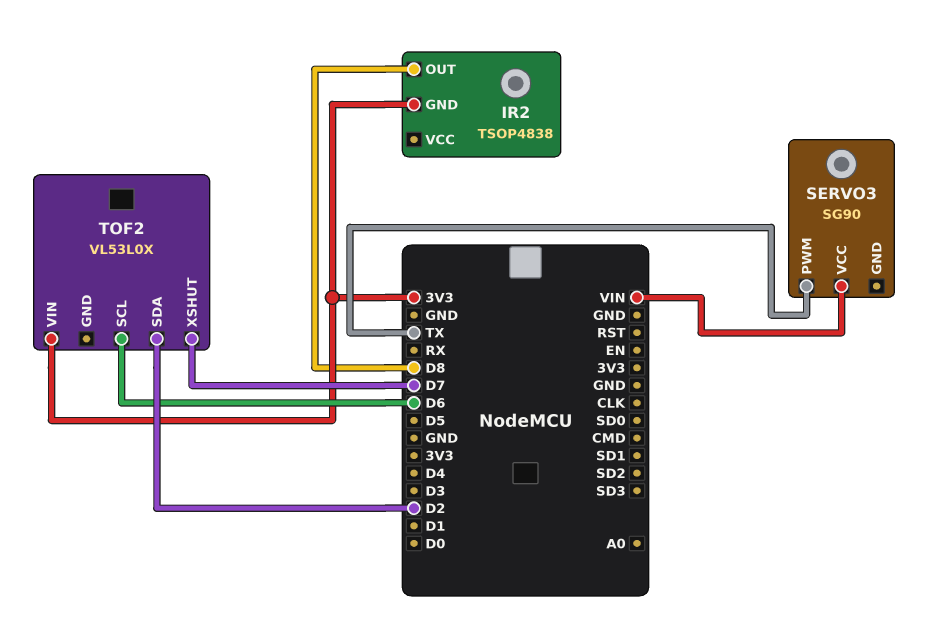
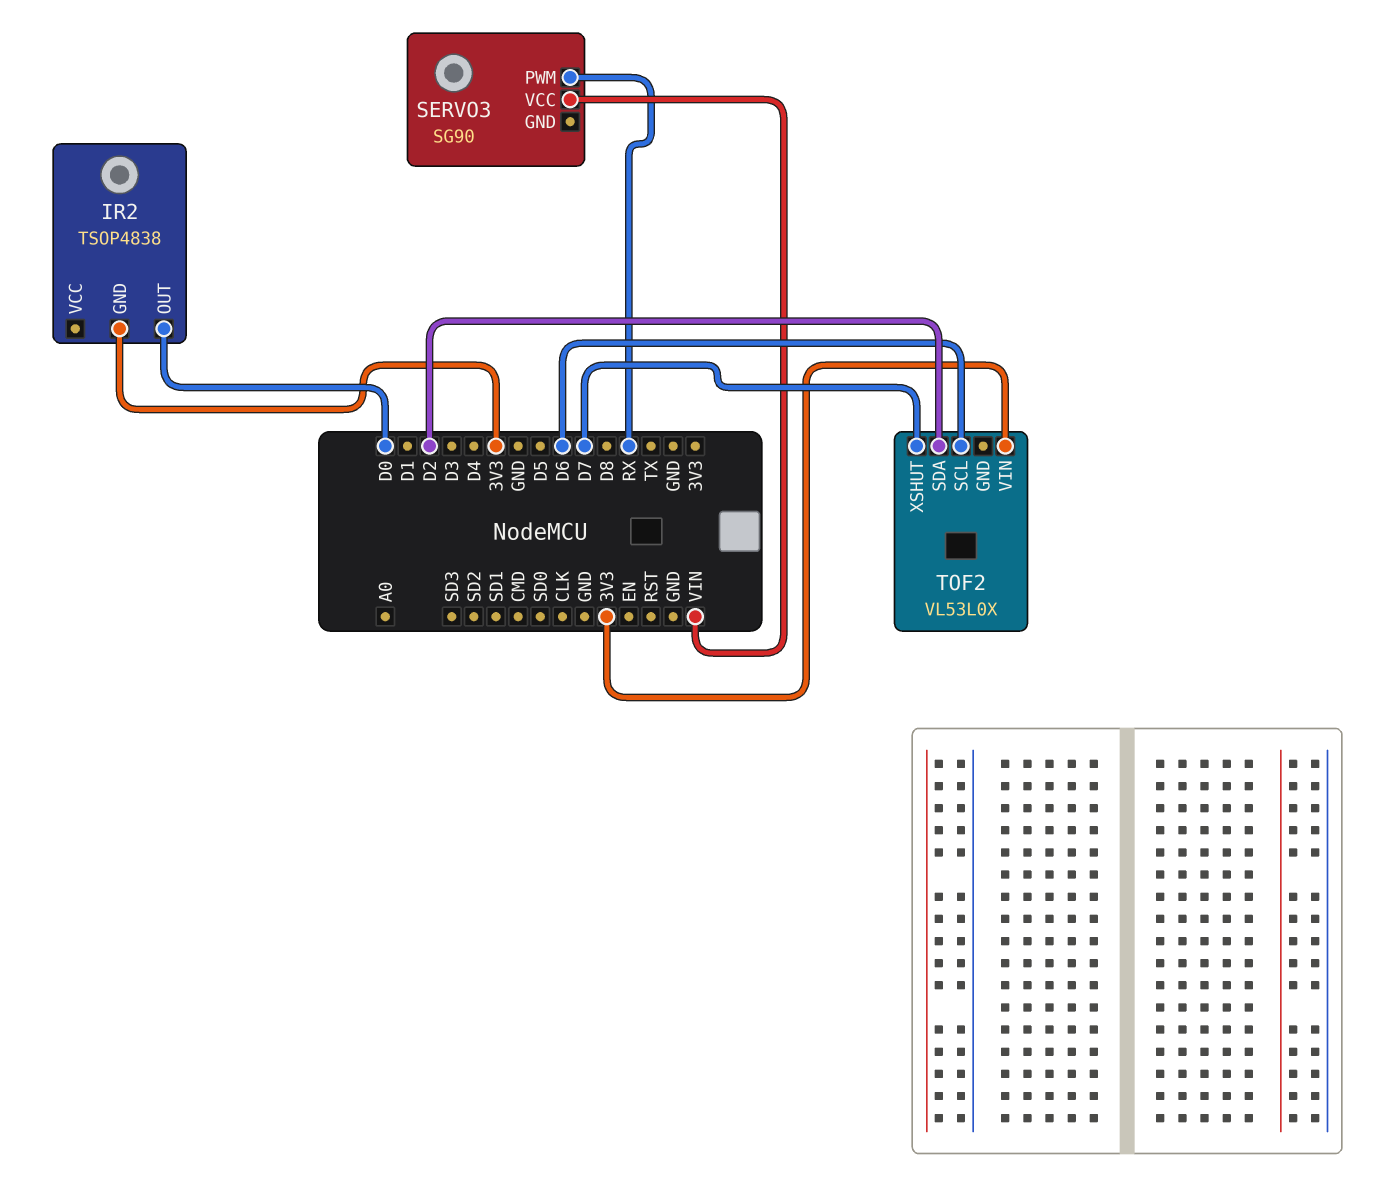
IR2 pin OUT: D8 -> D0
SERVO3 pin PWM: TX -> RX

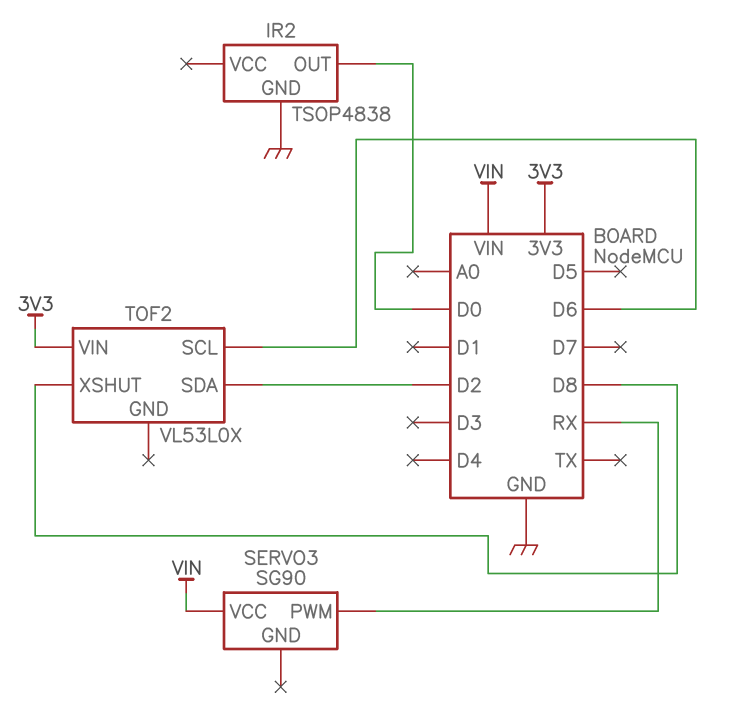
IR2 pin GND: 3V3 -> GND
TOF2 pin XSHUT: D7 -> D8

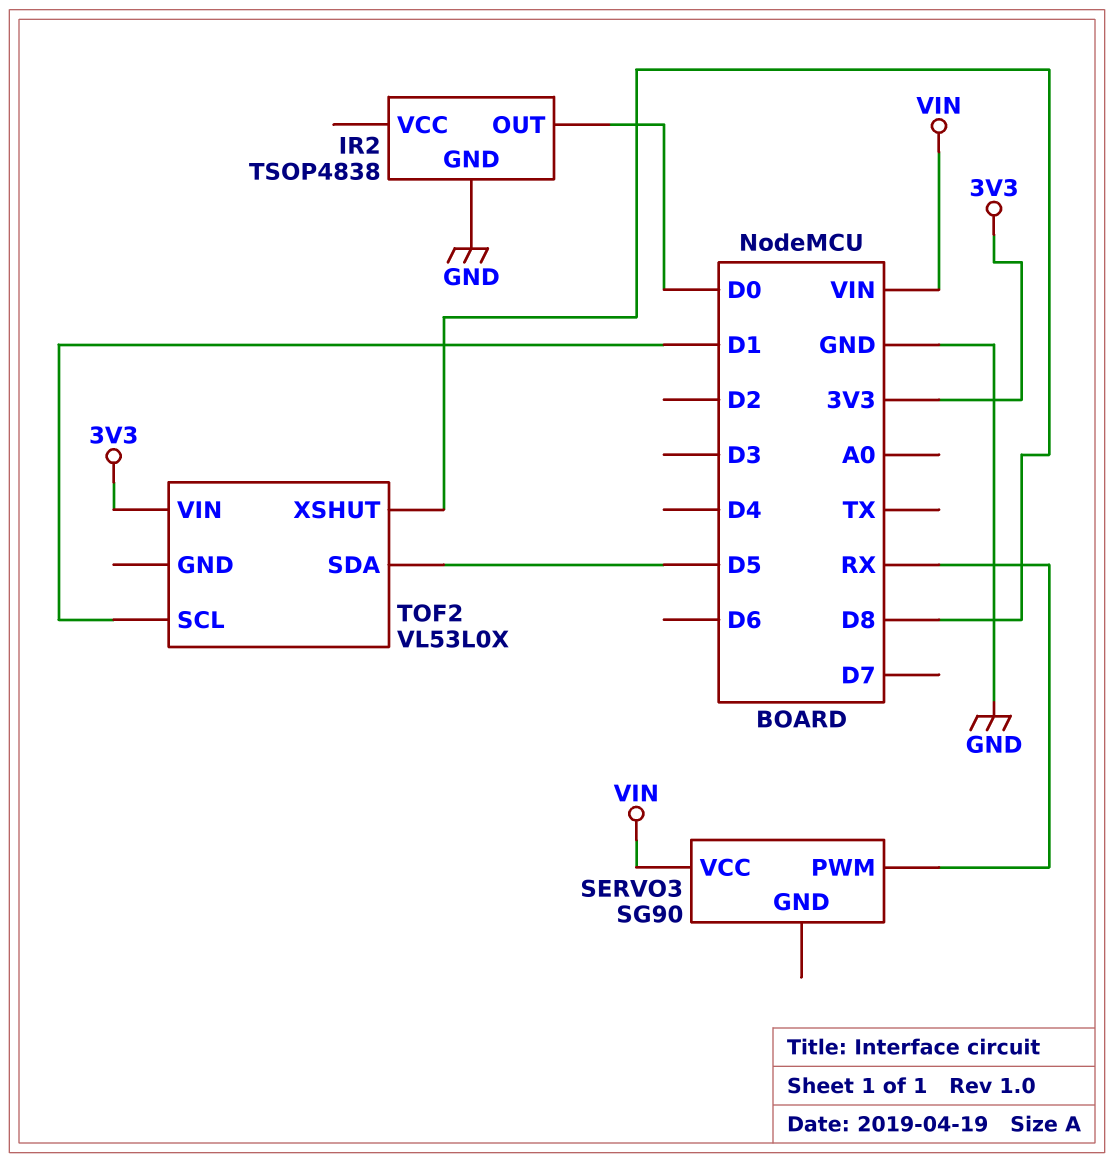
TOF2 pin SCL: D6 -> D1
TOF2 pin SDA: D2 -> D5

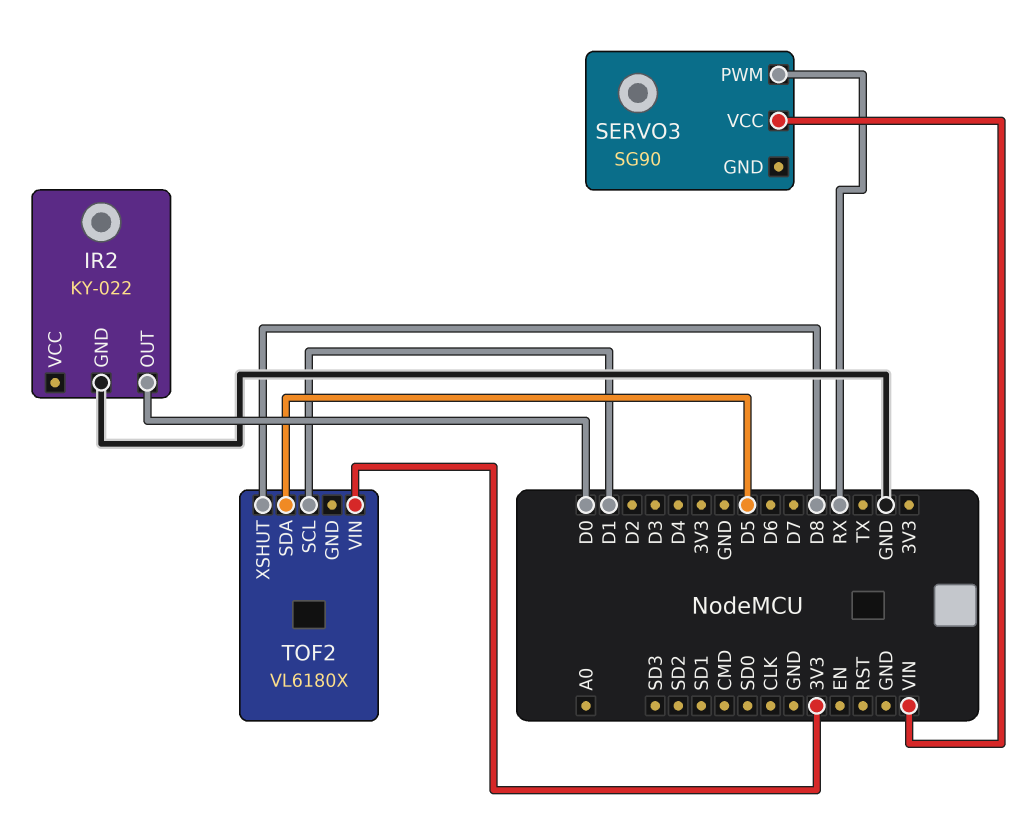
IR2: TSOP4838 -> KY-022
TOF2: VL53L0X -> VL6180X

